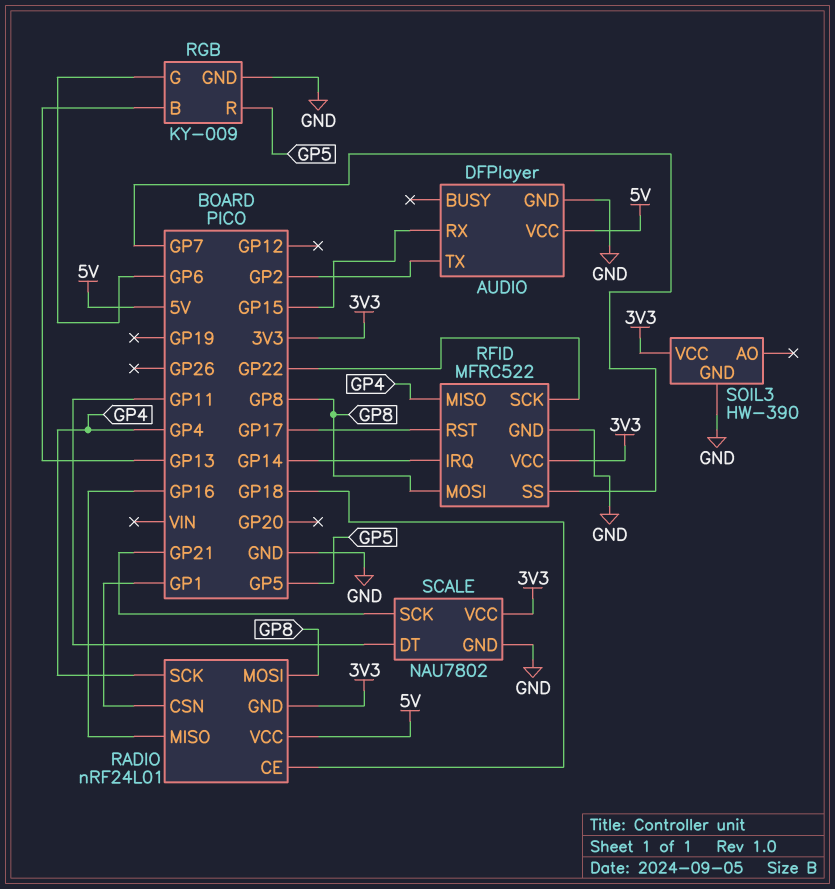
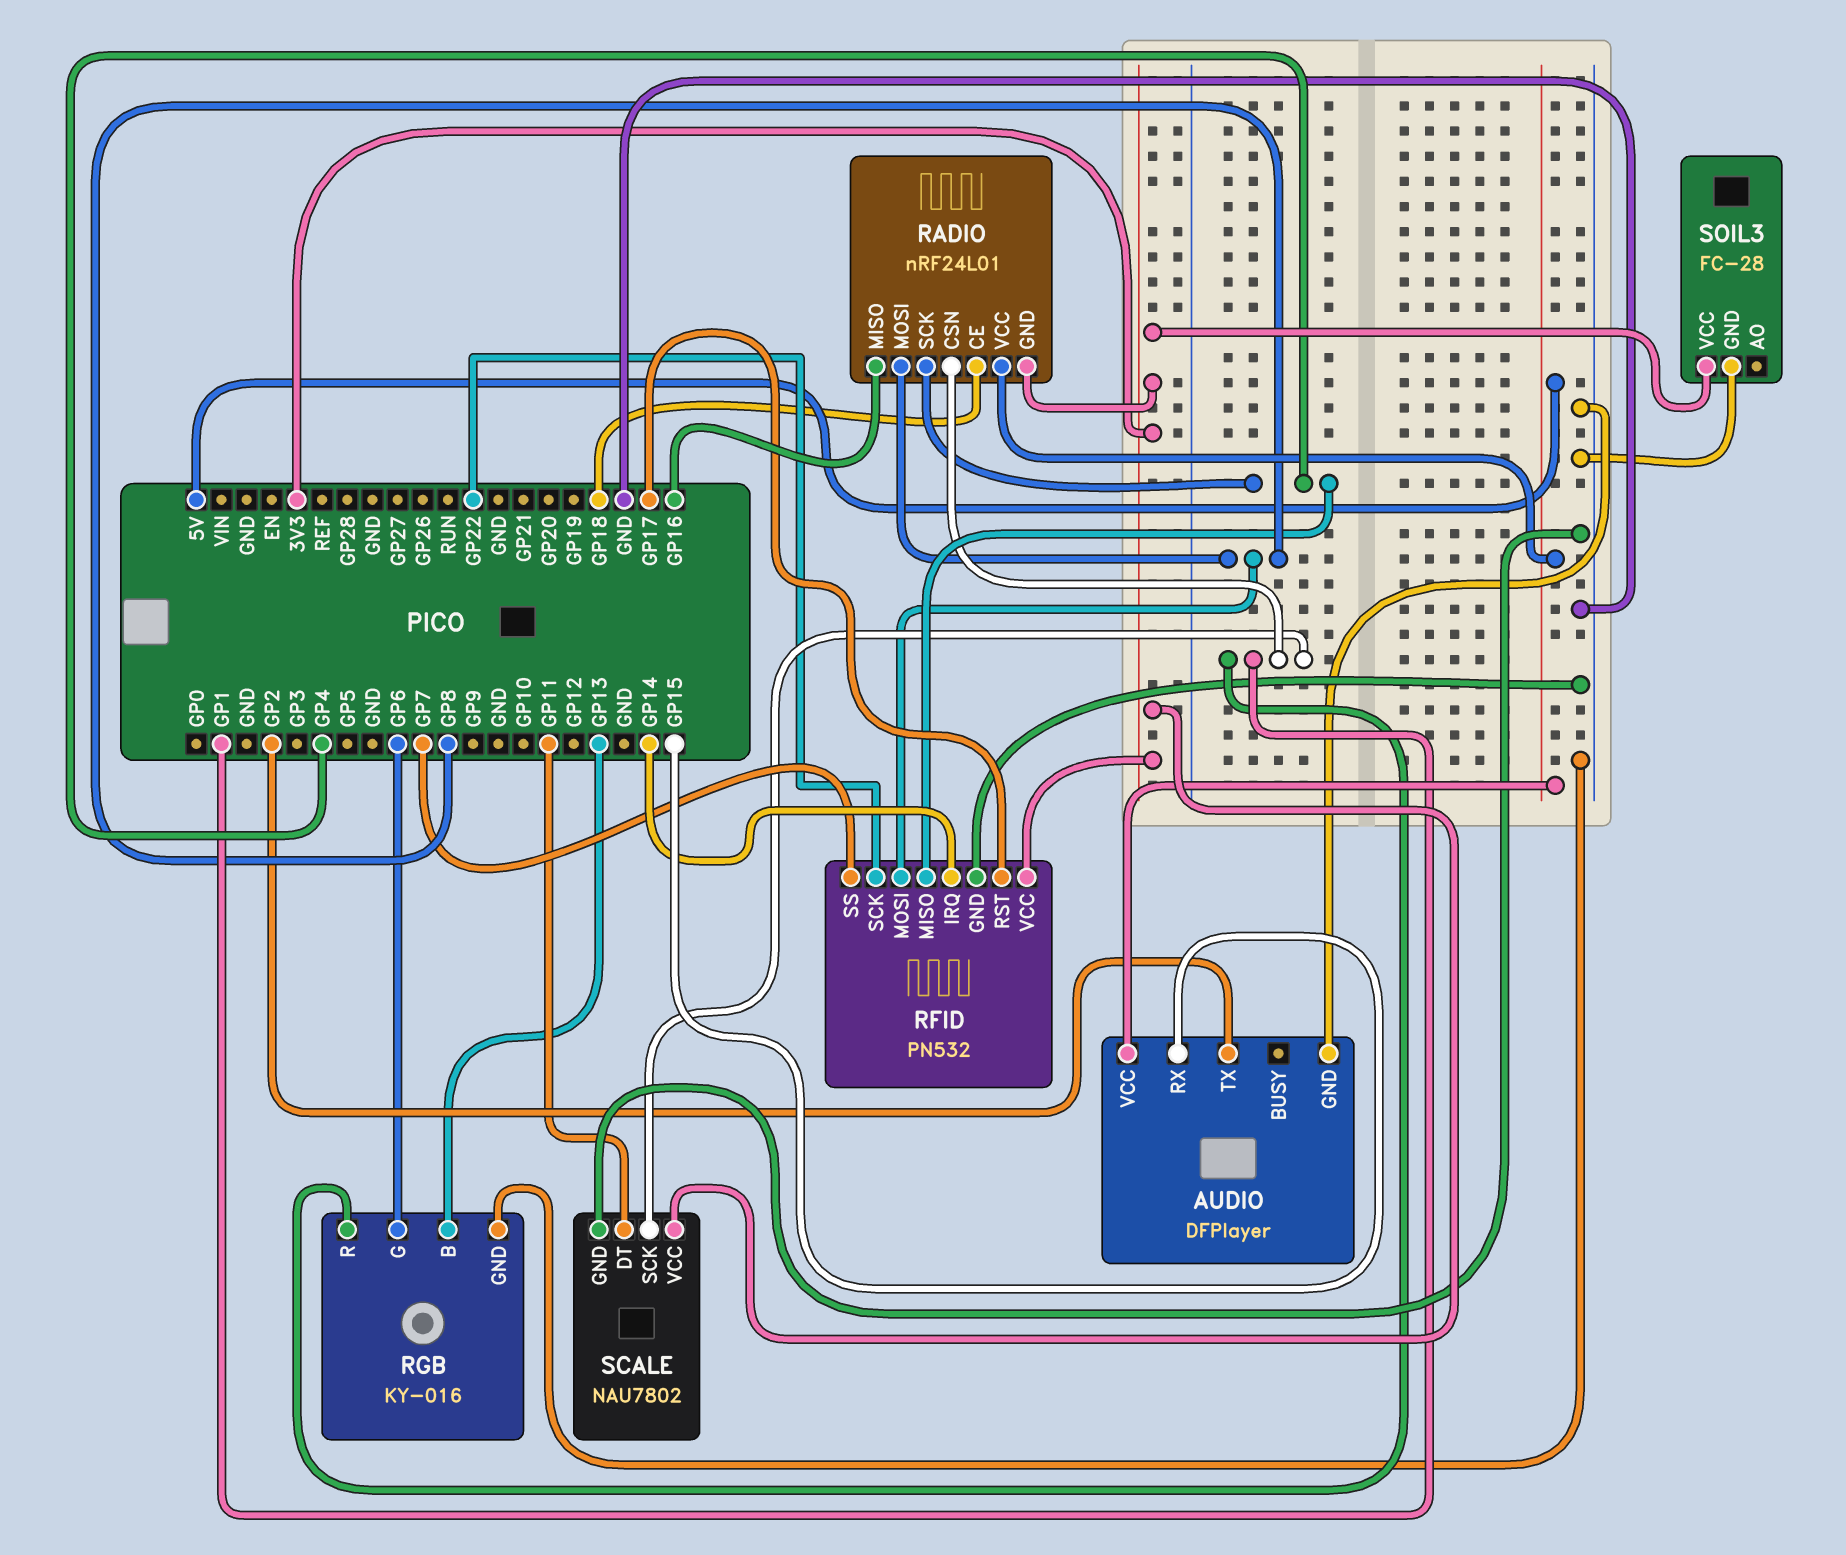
RFID: MFRC522 -> PN532
RGB: KY-009 -> KY-016
RGB pin R: GP5 -> GP1
SCALE pin SCK: GP21 -> GP1
SOIL3: HW-390 -> FC-28

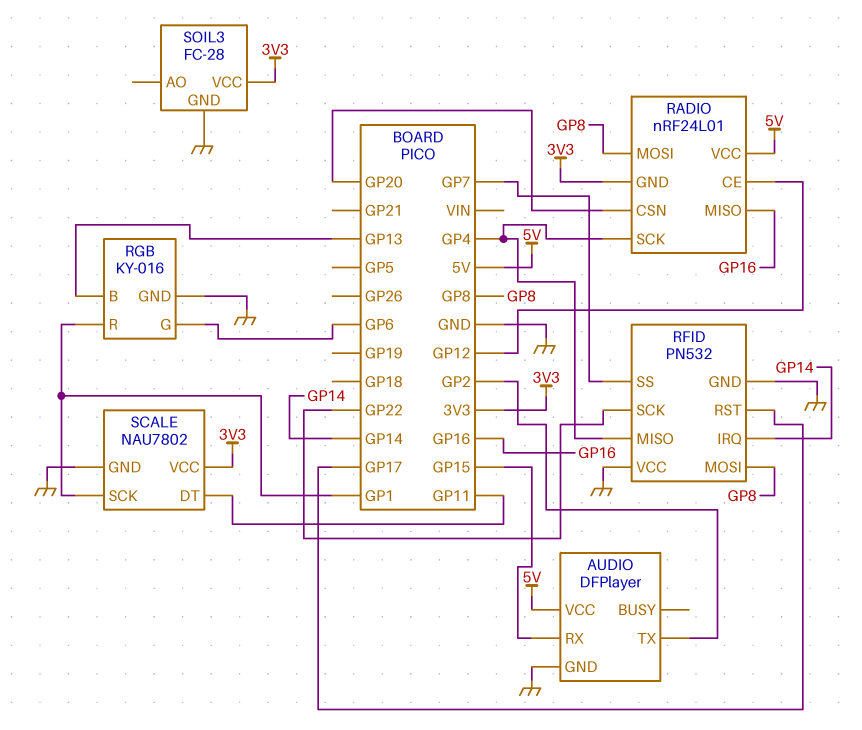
RADIO pin CE: GP18 -> GP12
RADIO pin CSN: GP1 -> GP20
RFID pin VCC: 3V3 -> GND

